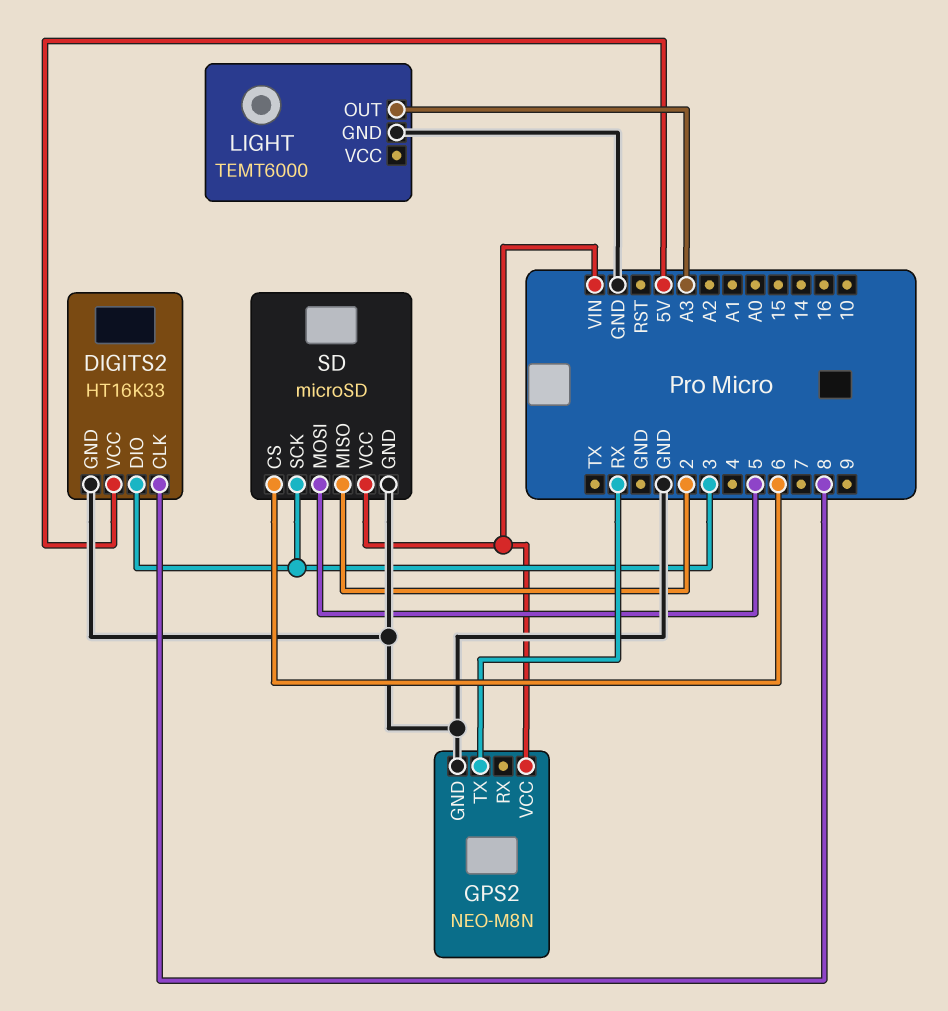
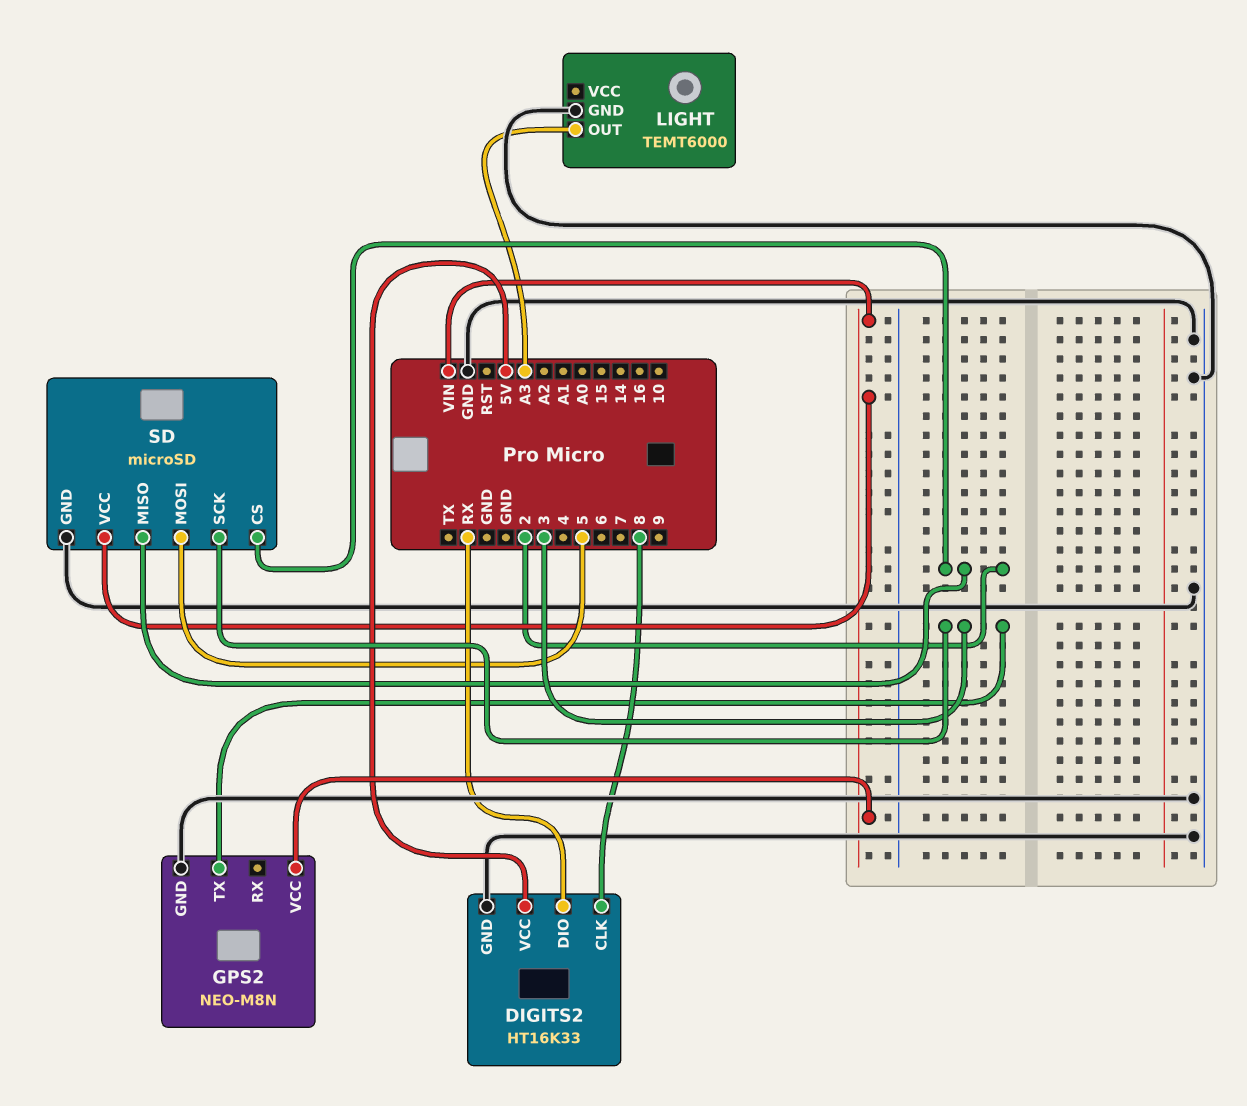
DIGITS2 pin DIO: 3 -> RX
GPS2 pin TX: RX -> 3
SD pin CS: 6 -> 2

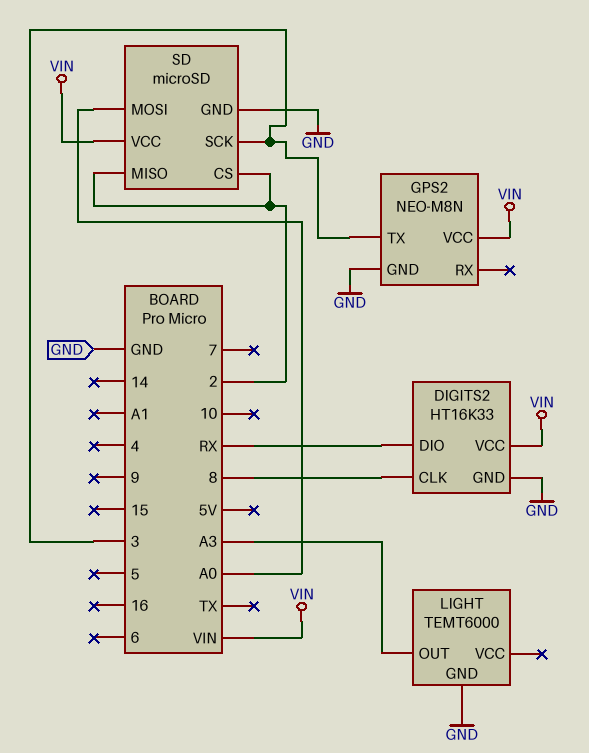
DIGITS2 pin VCC: 5V -> VIN
SD pin MOSI: 5 -> A0

